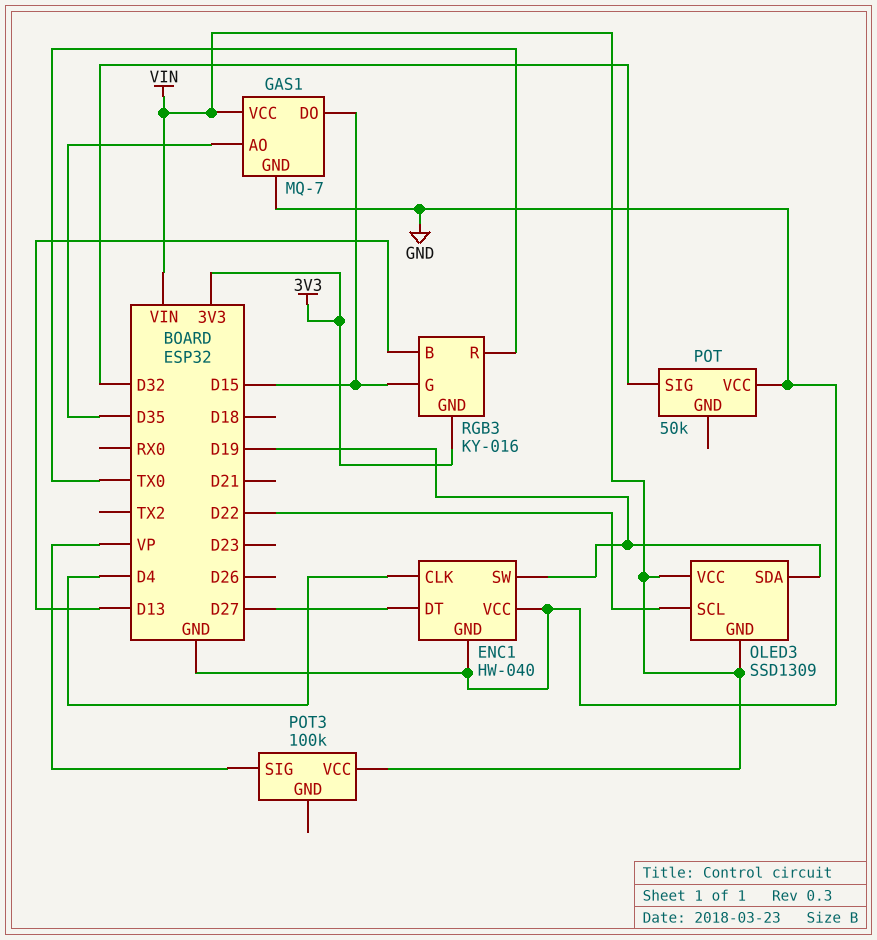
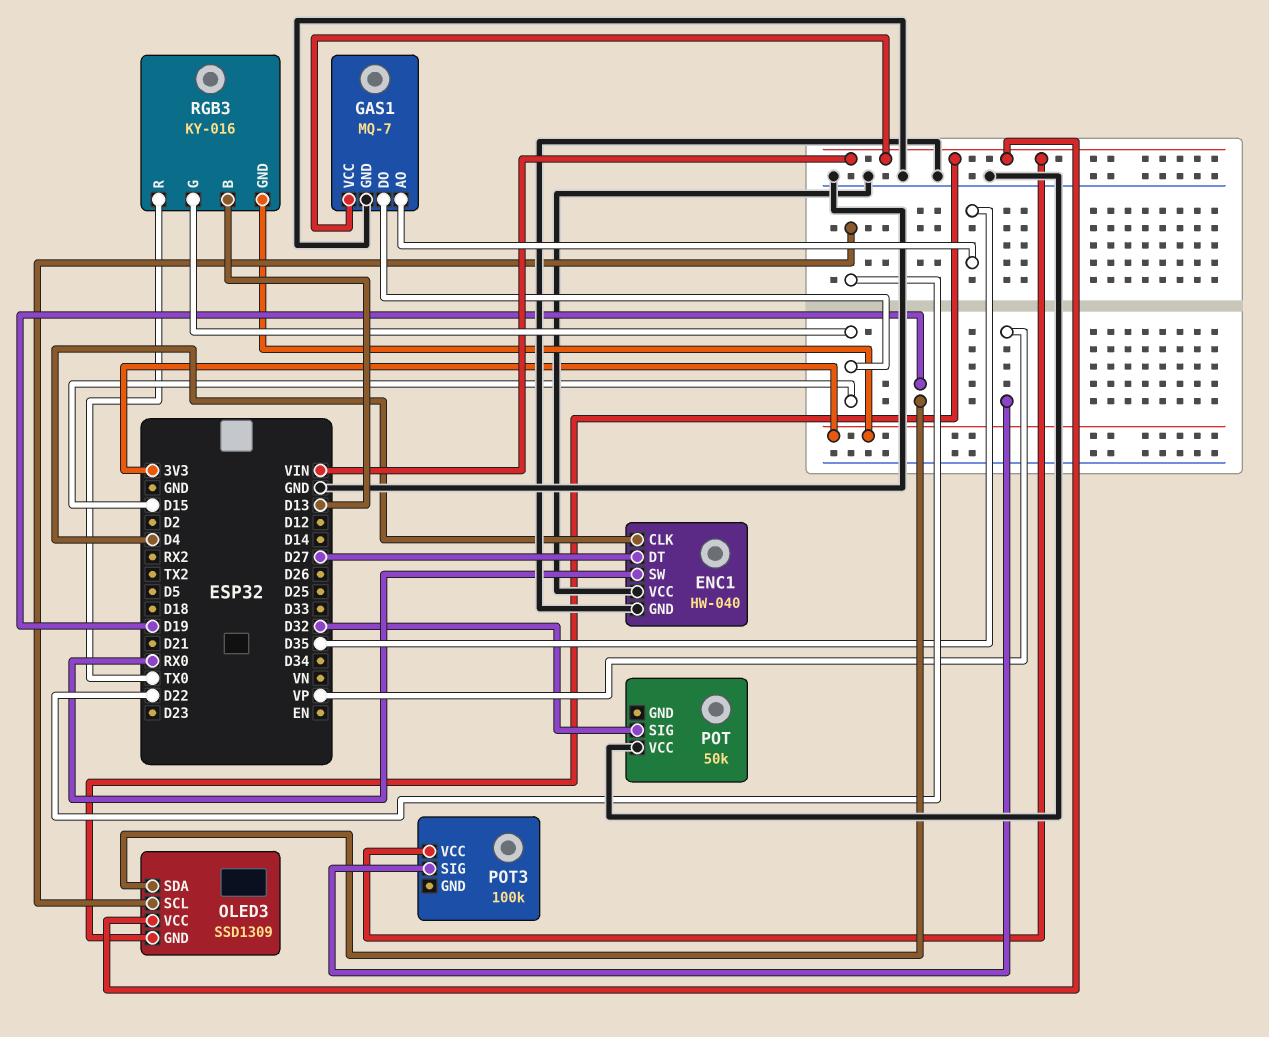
ENC1 pin SW: D19 -> RX0

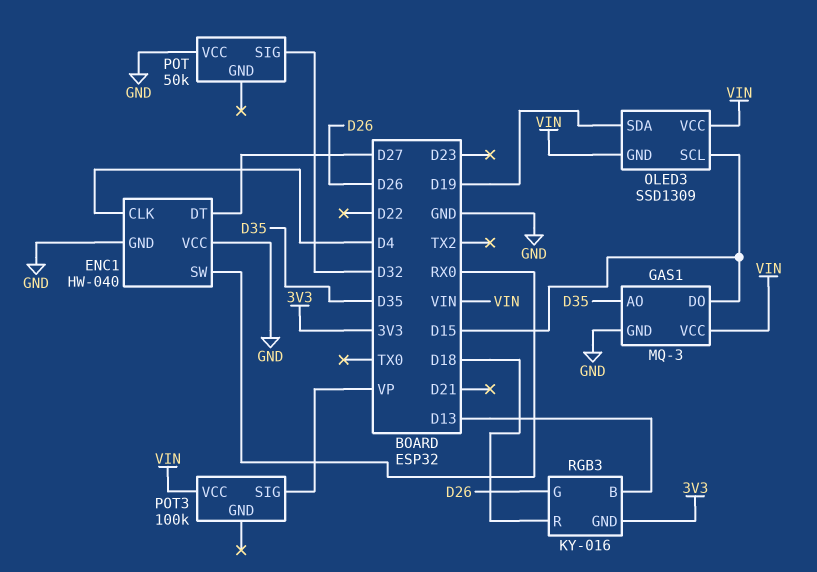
GAS1: MQ-7 -> MQ-3
OLED3 pin SCL: D22 -> D15
RGB3 pin G: D15 -> D26
RGB3 pin R: TX0 -> D18

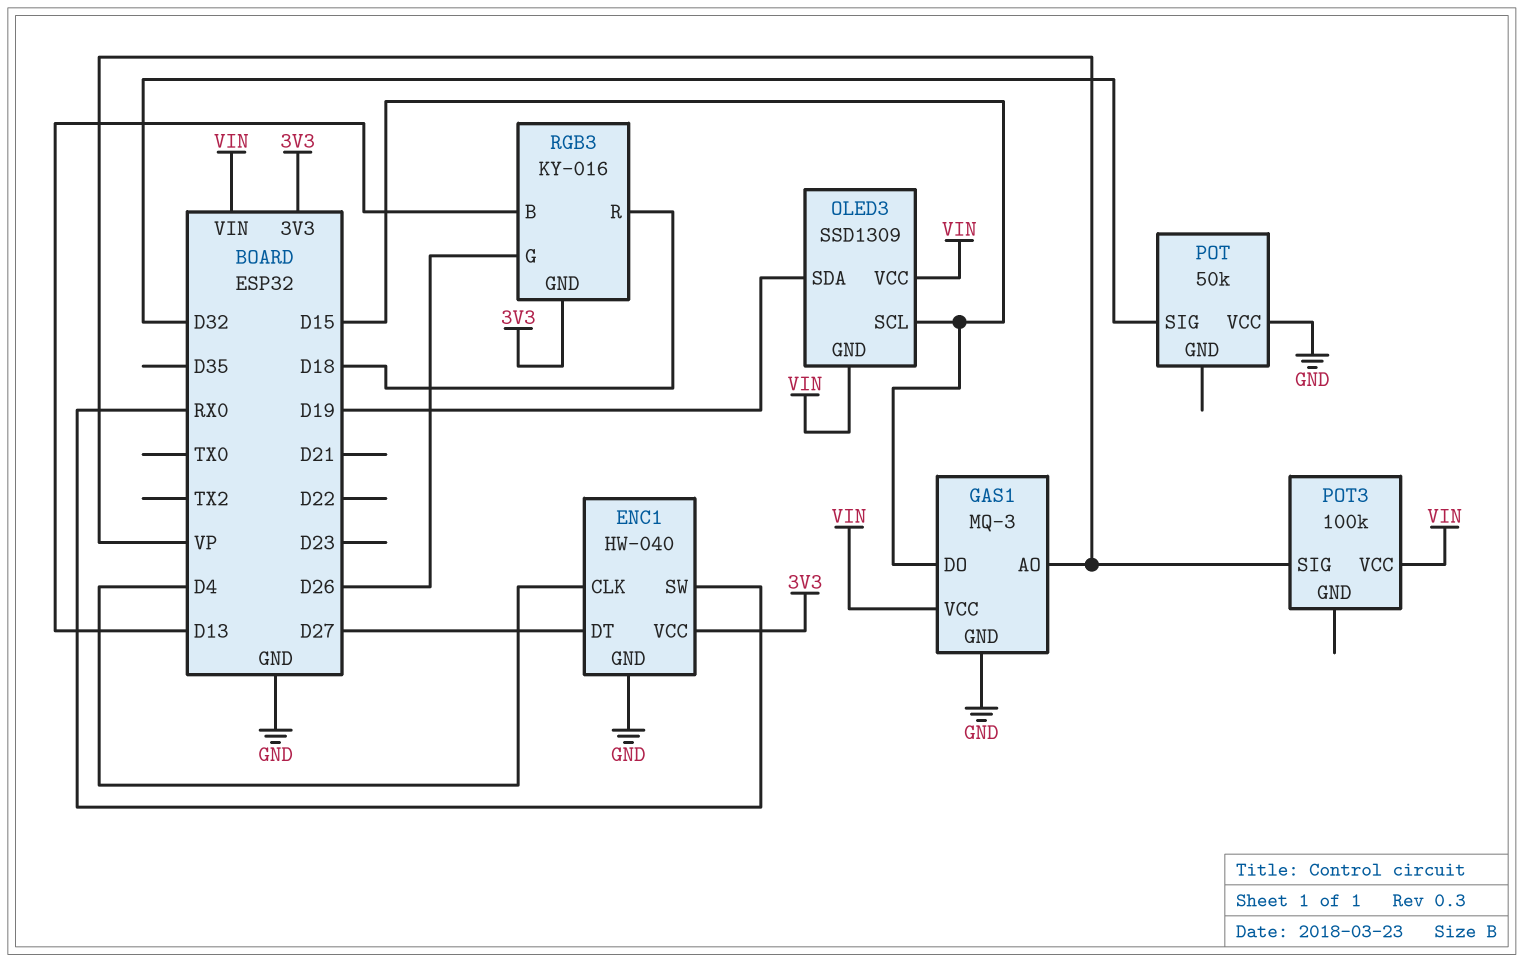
ENC1 pin VCC: GND -> 3V3
GAS1 pin AO: D35 -> VP

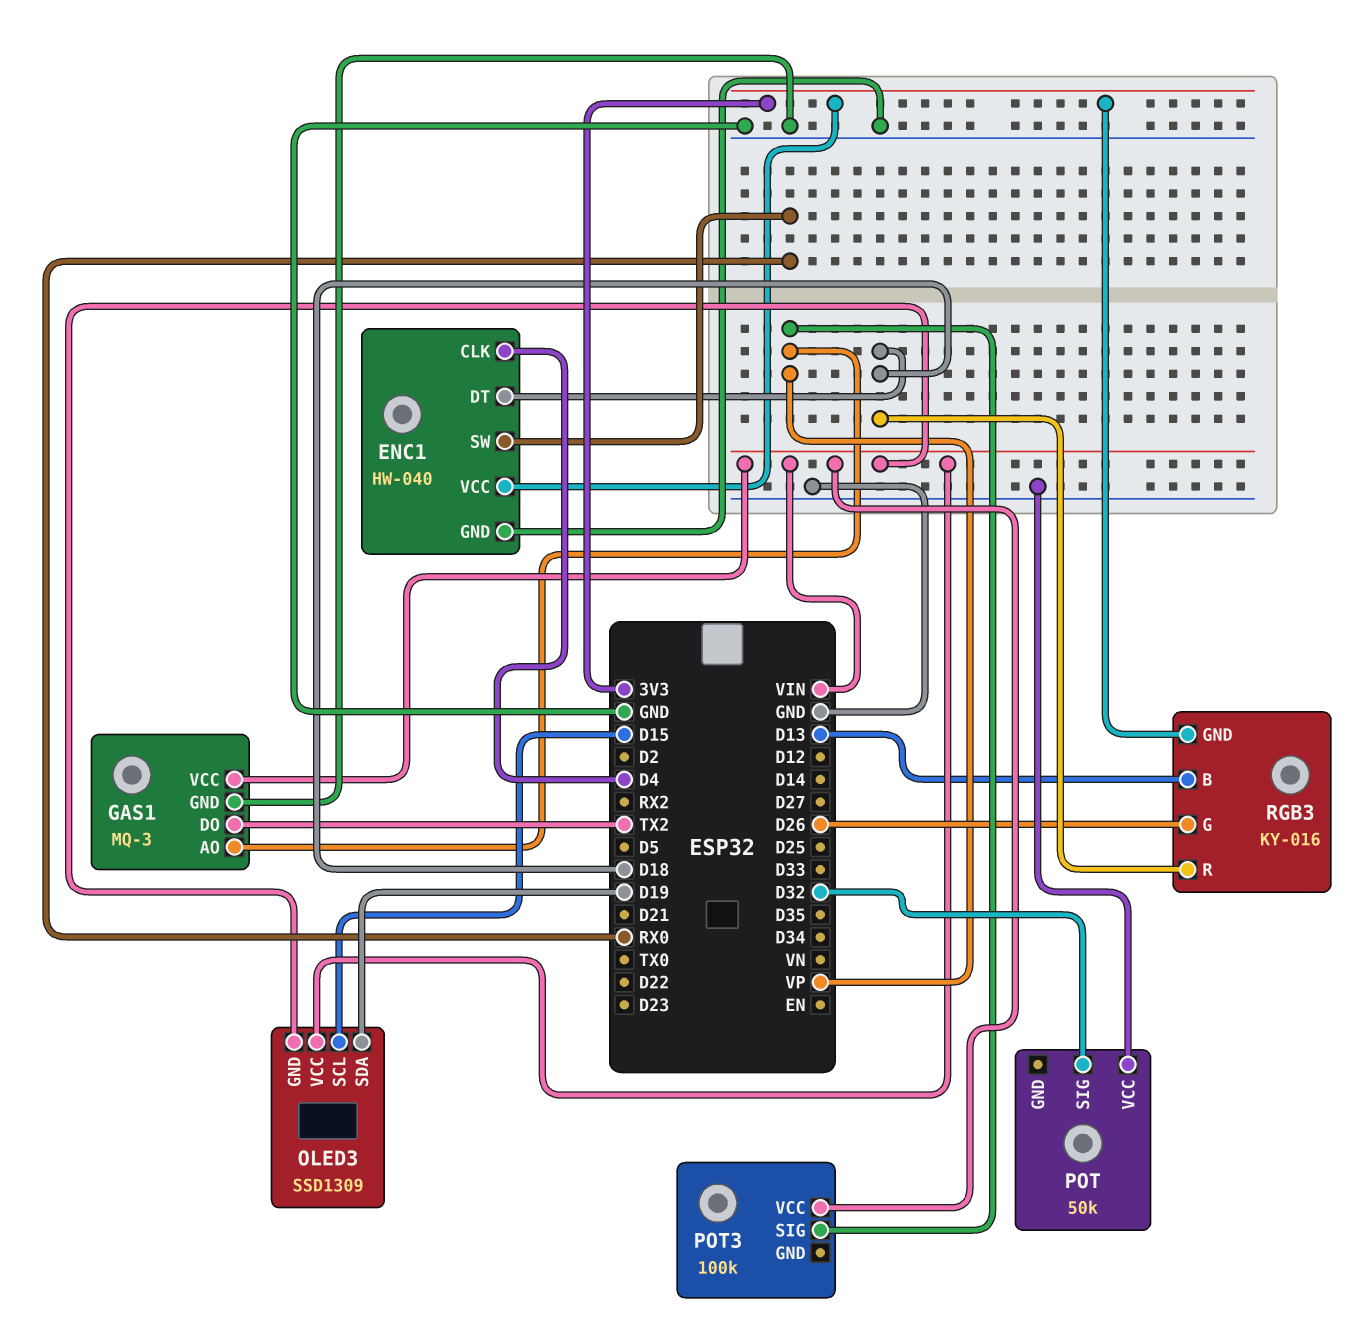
ENC1 pin DT: D27 -> D18
GAS1 pin DO: D15 -> TX2

